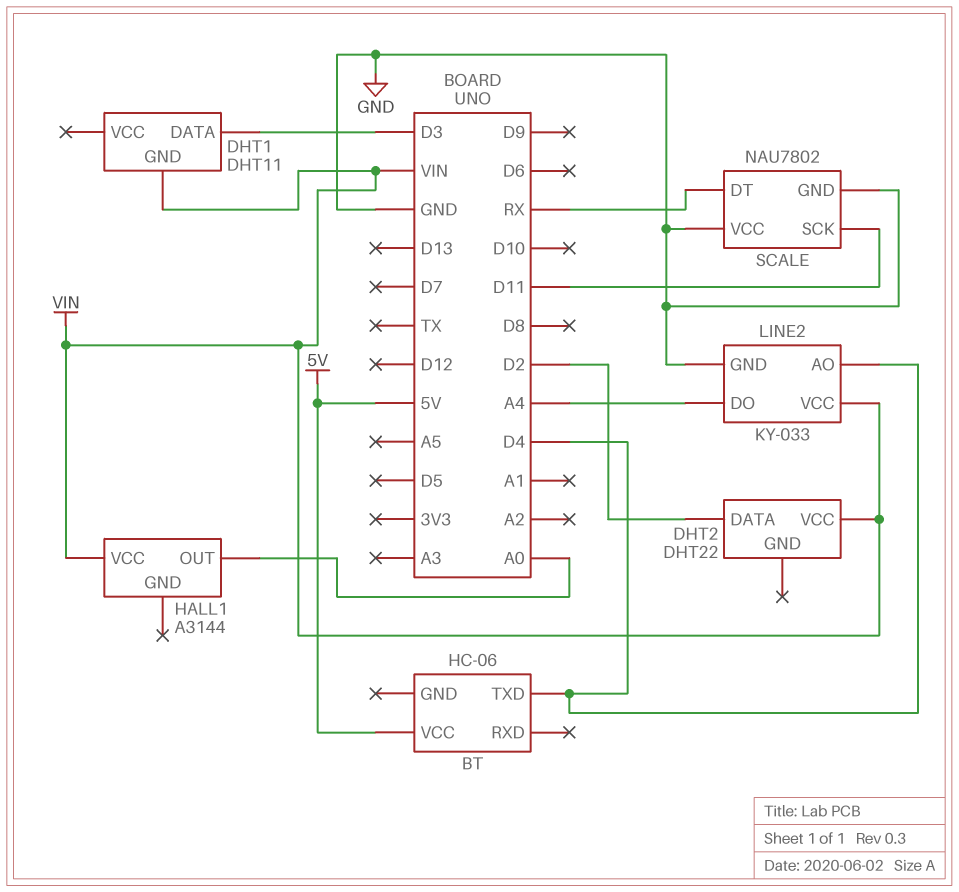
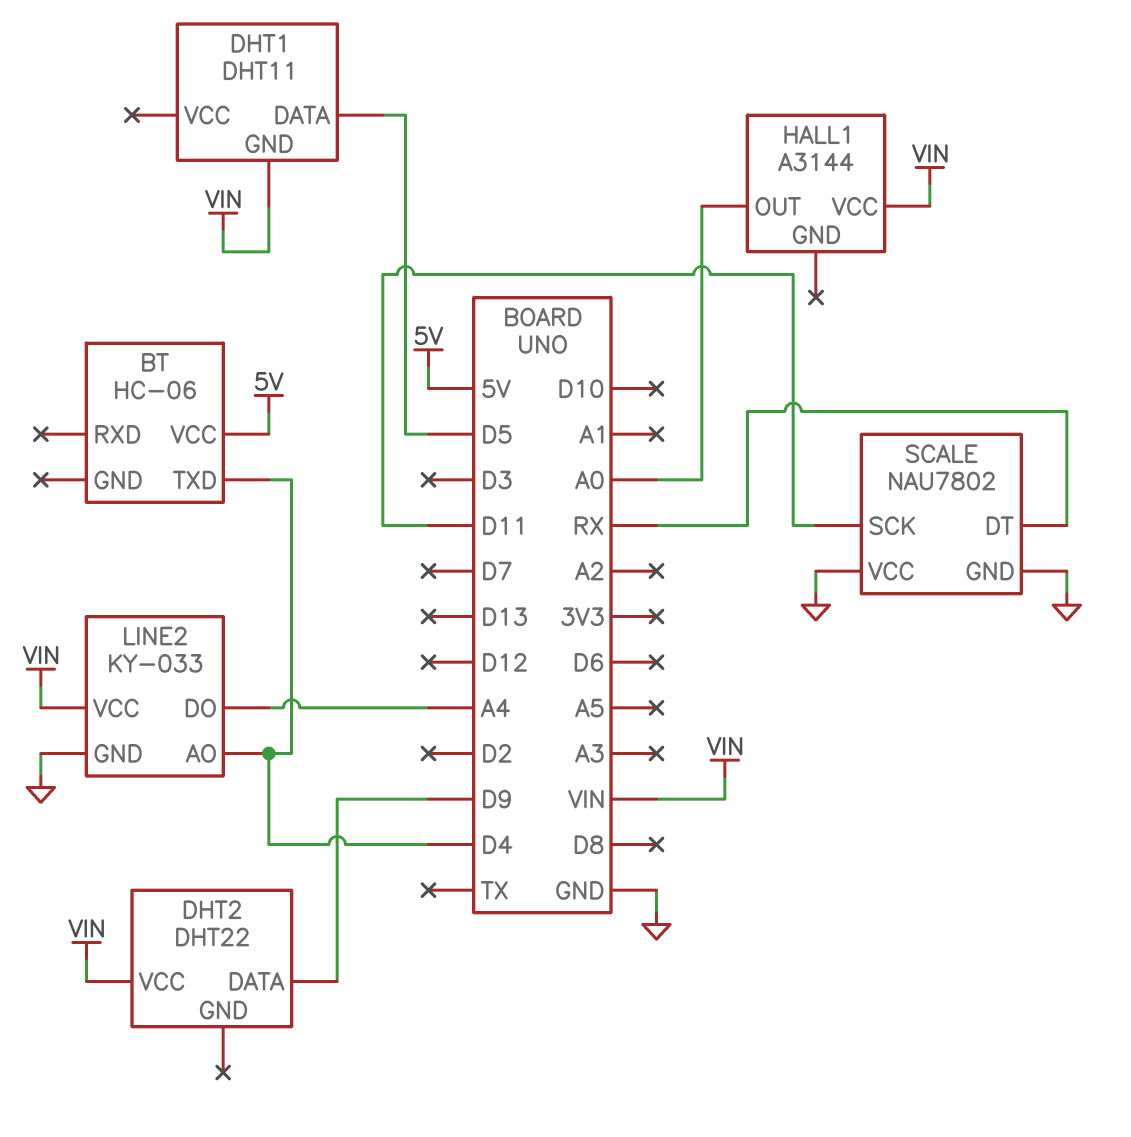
DHT1 pin DATA: D3 -> D5
DHT2 pin DATA: D2 -> D9

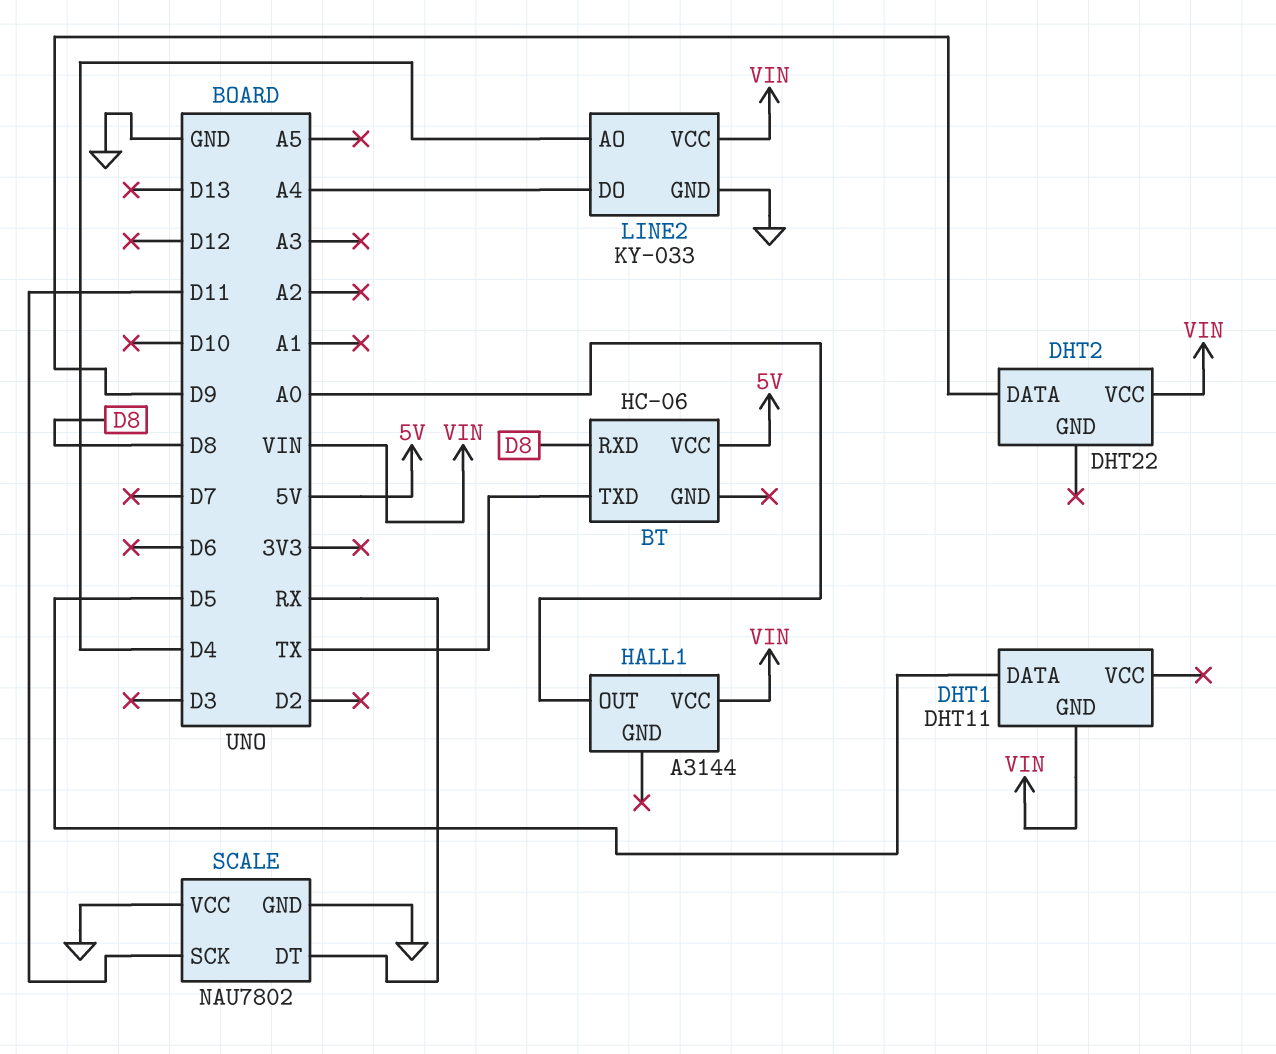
BT pin RXD: none -> D8
BT pin TXD: D4 -> TX

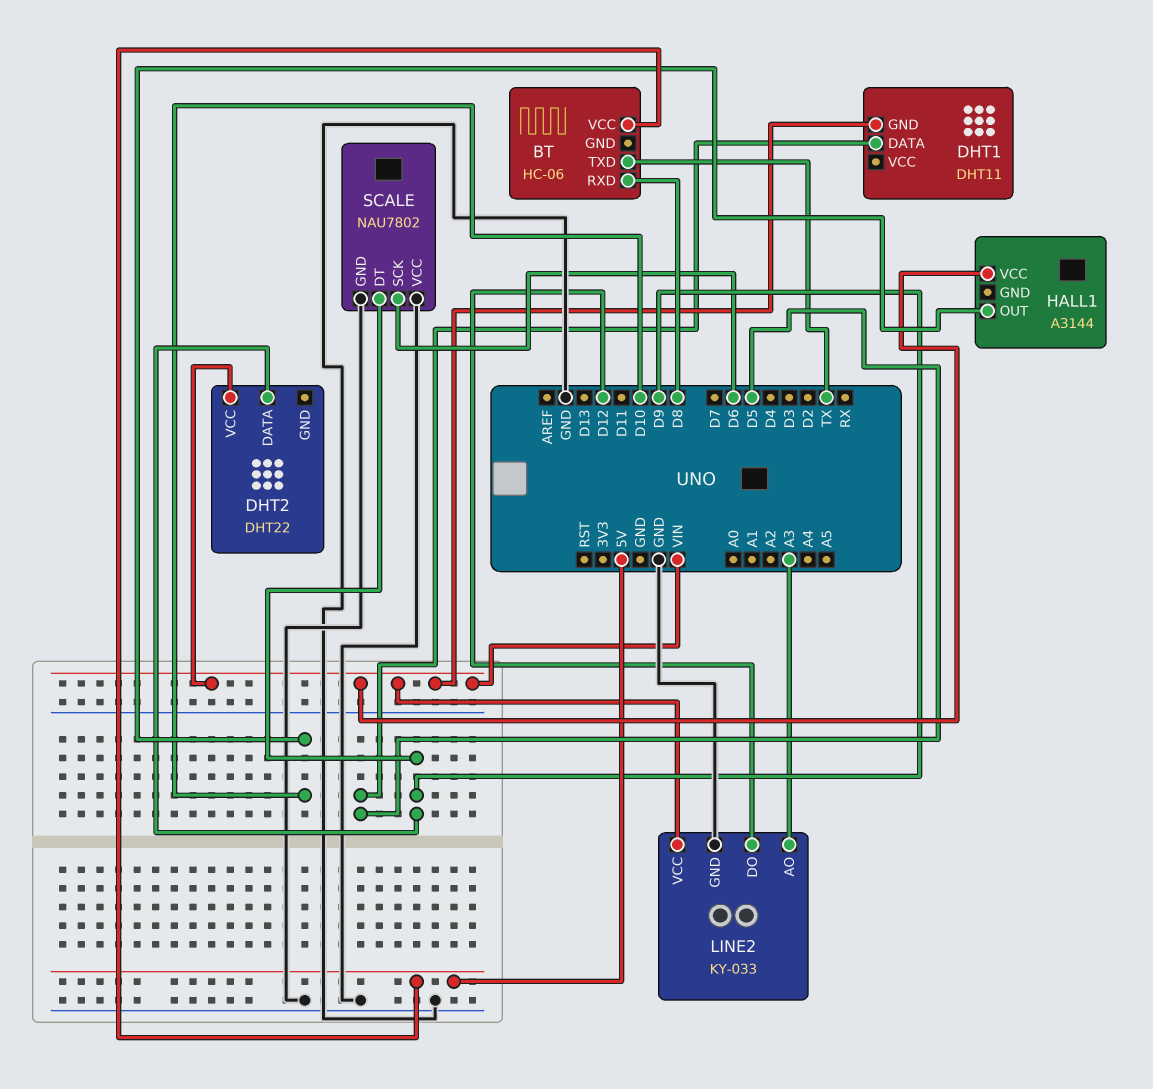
HALL1 pin OUT: A0 -> D10
LINE2 pin AO: D4 -> A3
LINE2 pin DO: A4 -> D12
SCALE pin DT: RX -> D9
SCALE pin SCK: D11 -> D6

